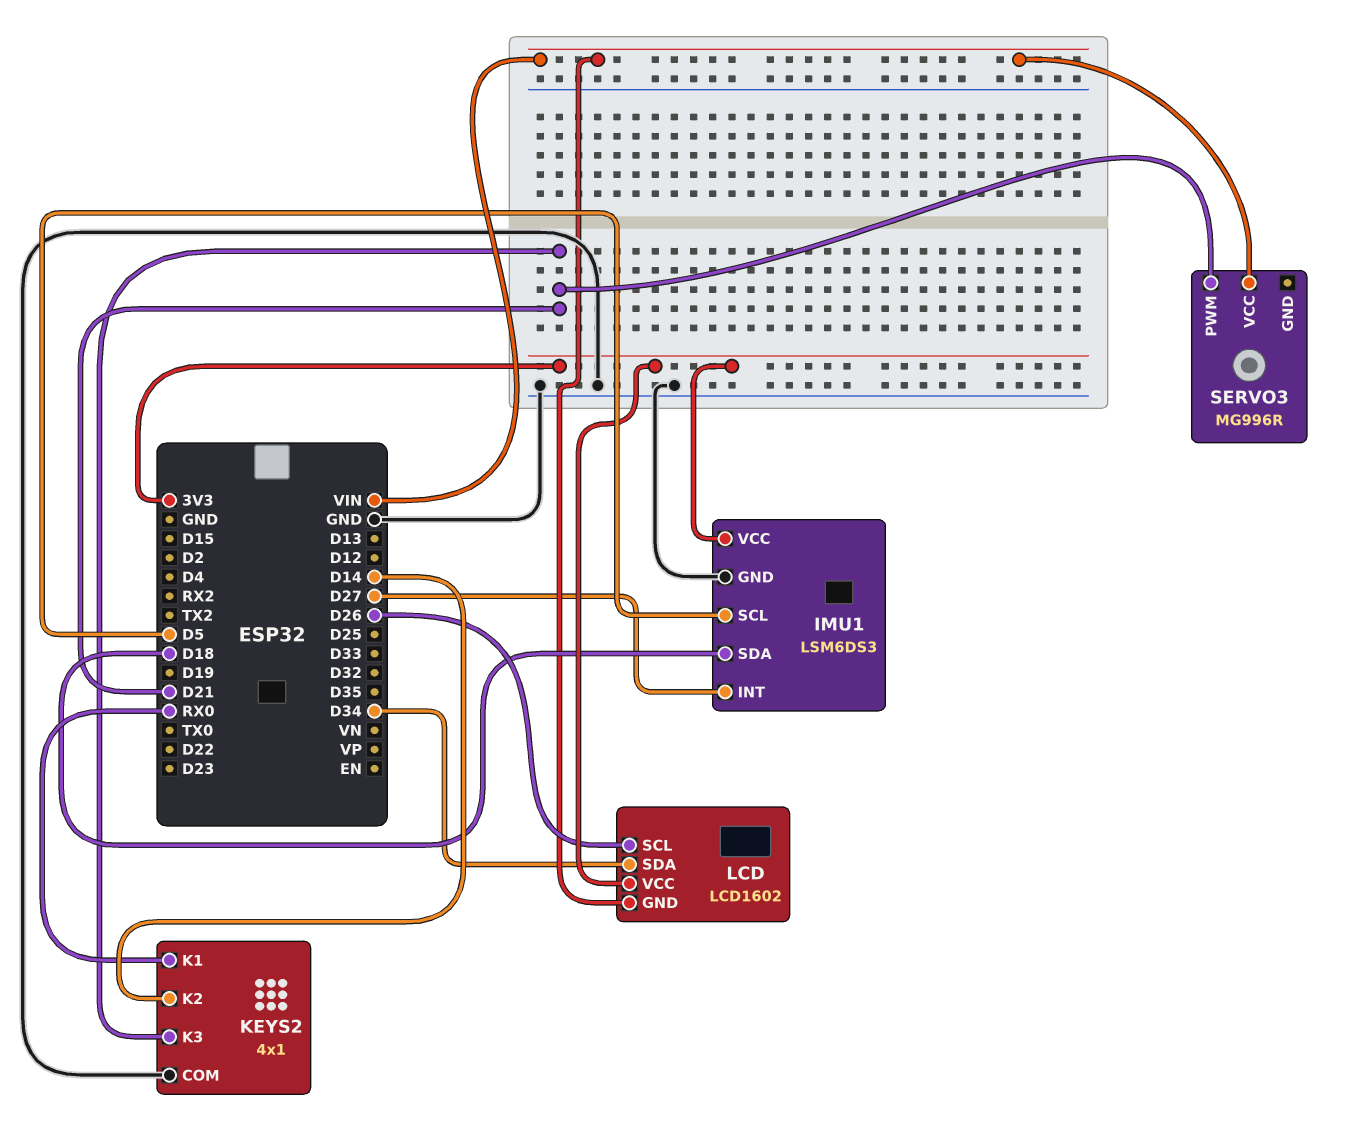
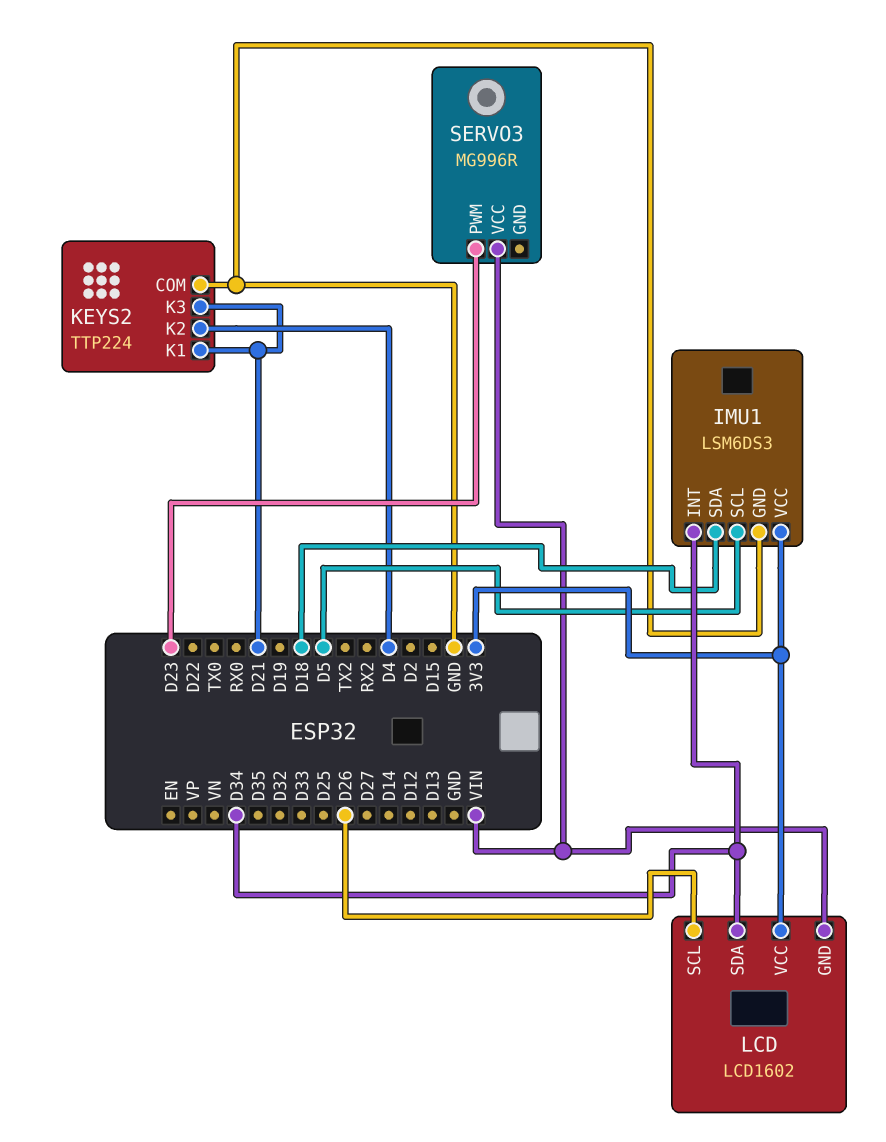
IMU1 pin INT: D27 -> D34
KEYS2: 4x1 -> TTP224
KEYS2 pin K1: RX0 -> D21
KEYS2 pin K2: D14 -> D4
SERVO3 pin PWM: D21 -> D23

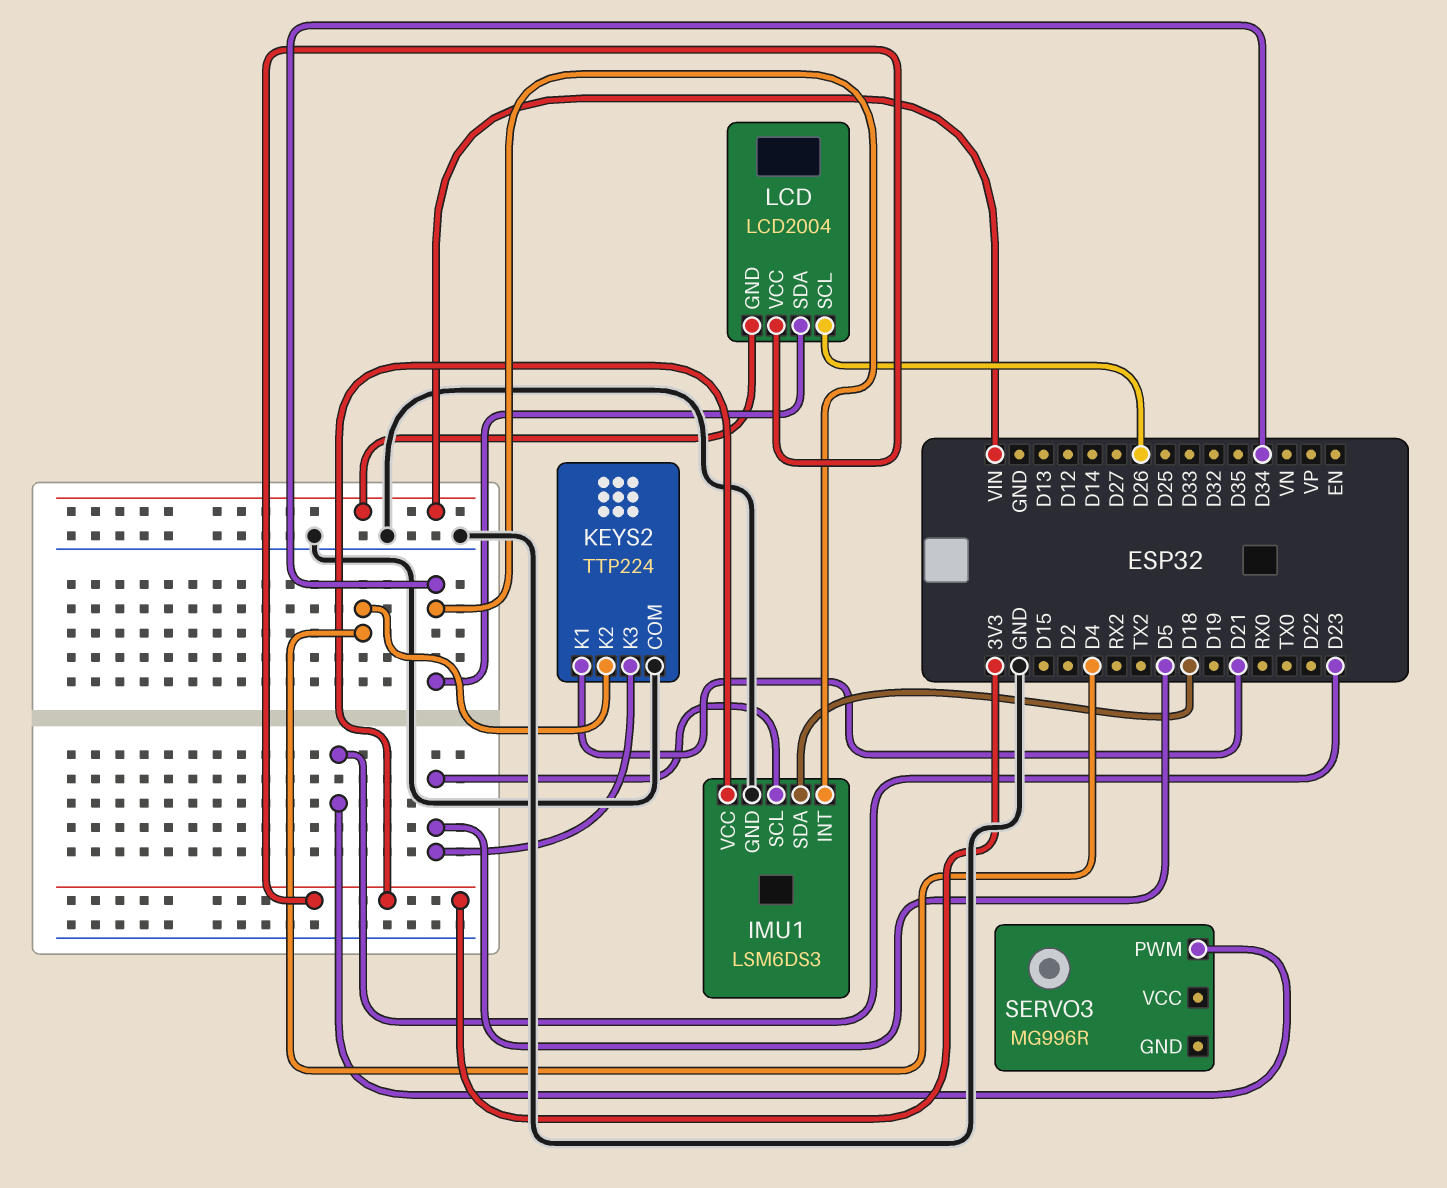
KEYS2 pin K3: D21 -> D5
LCD: LCD1602 -> LCD2004
SERVO3 pin VCC: VIN -> none

